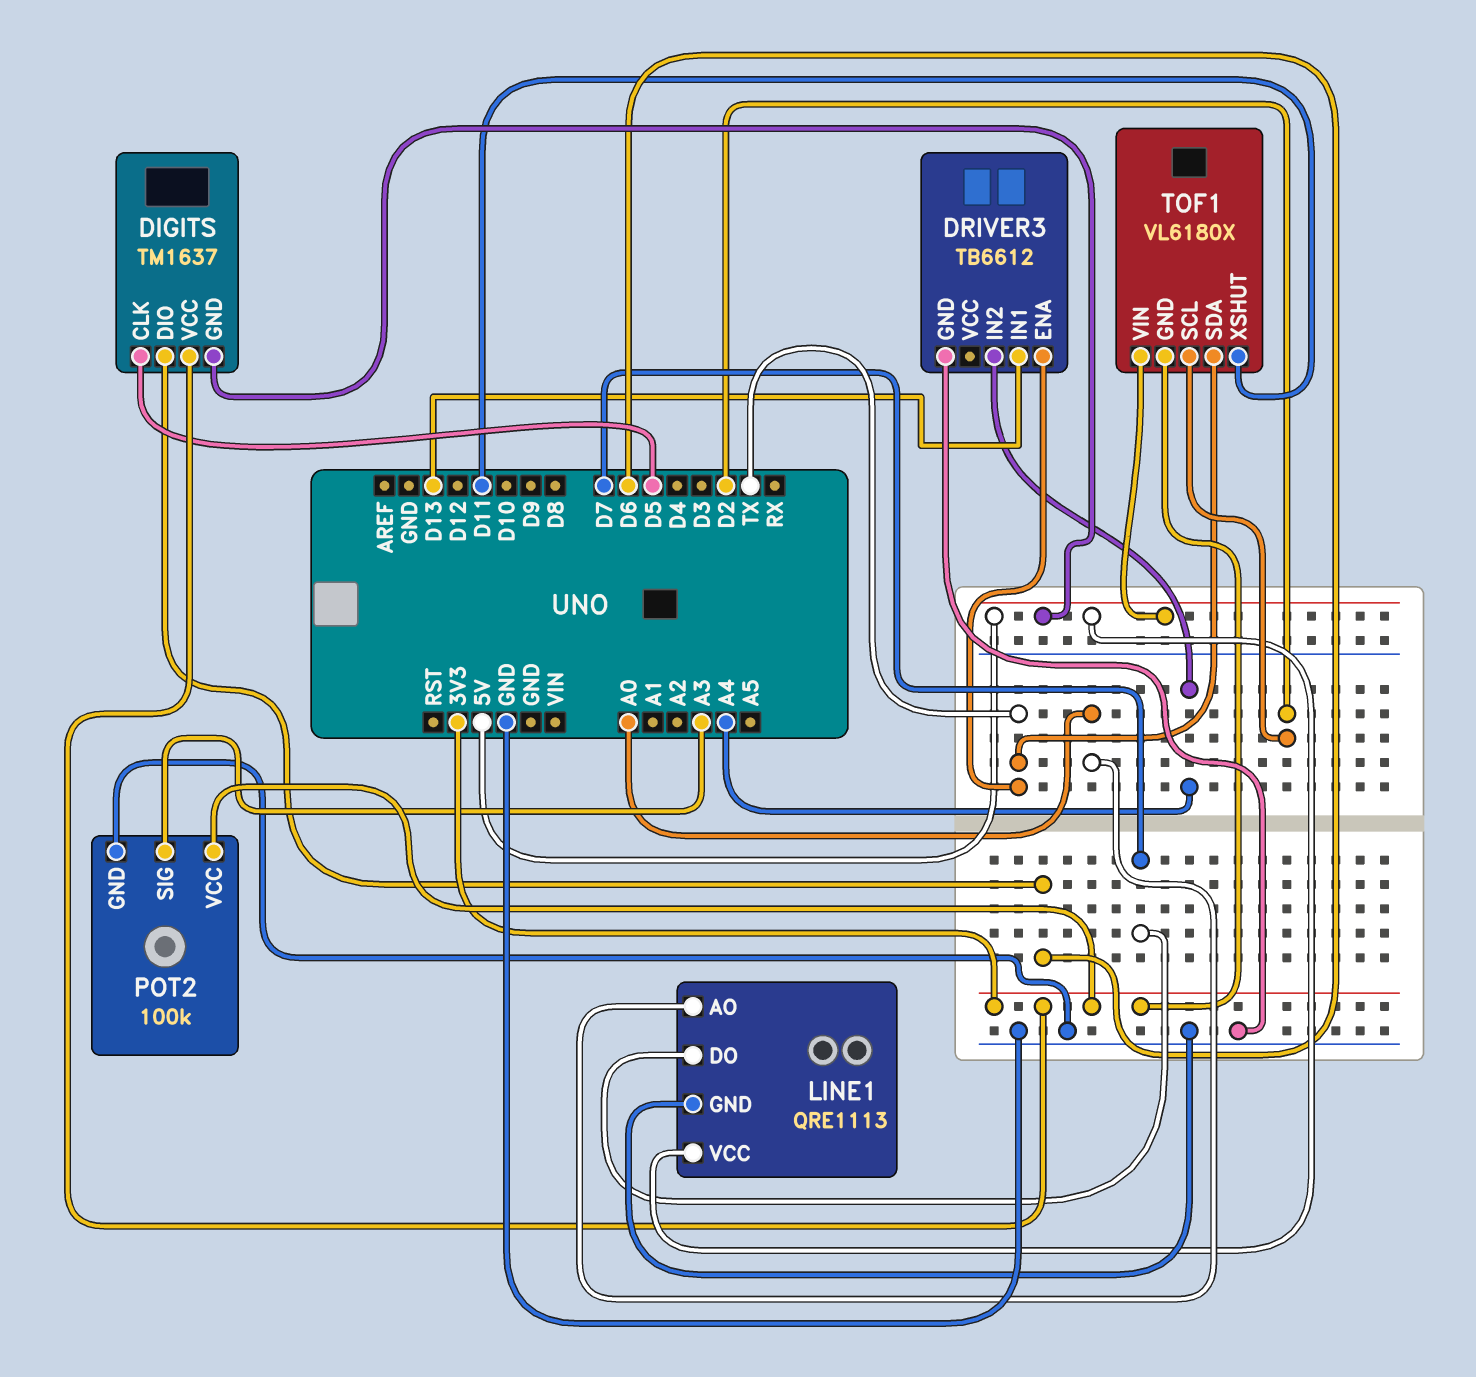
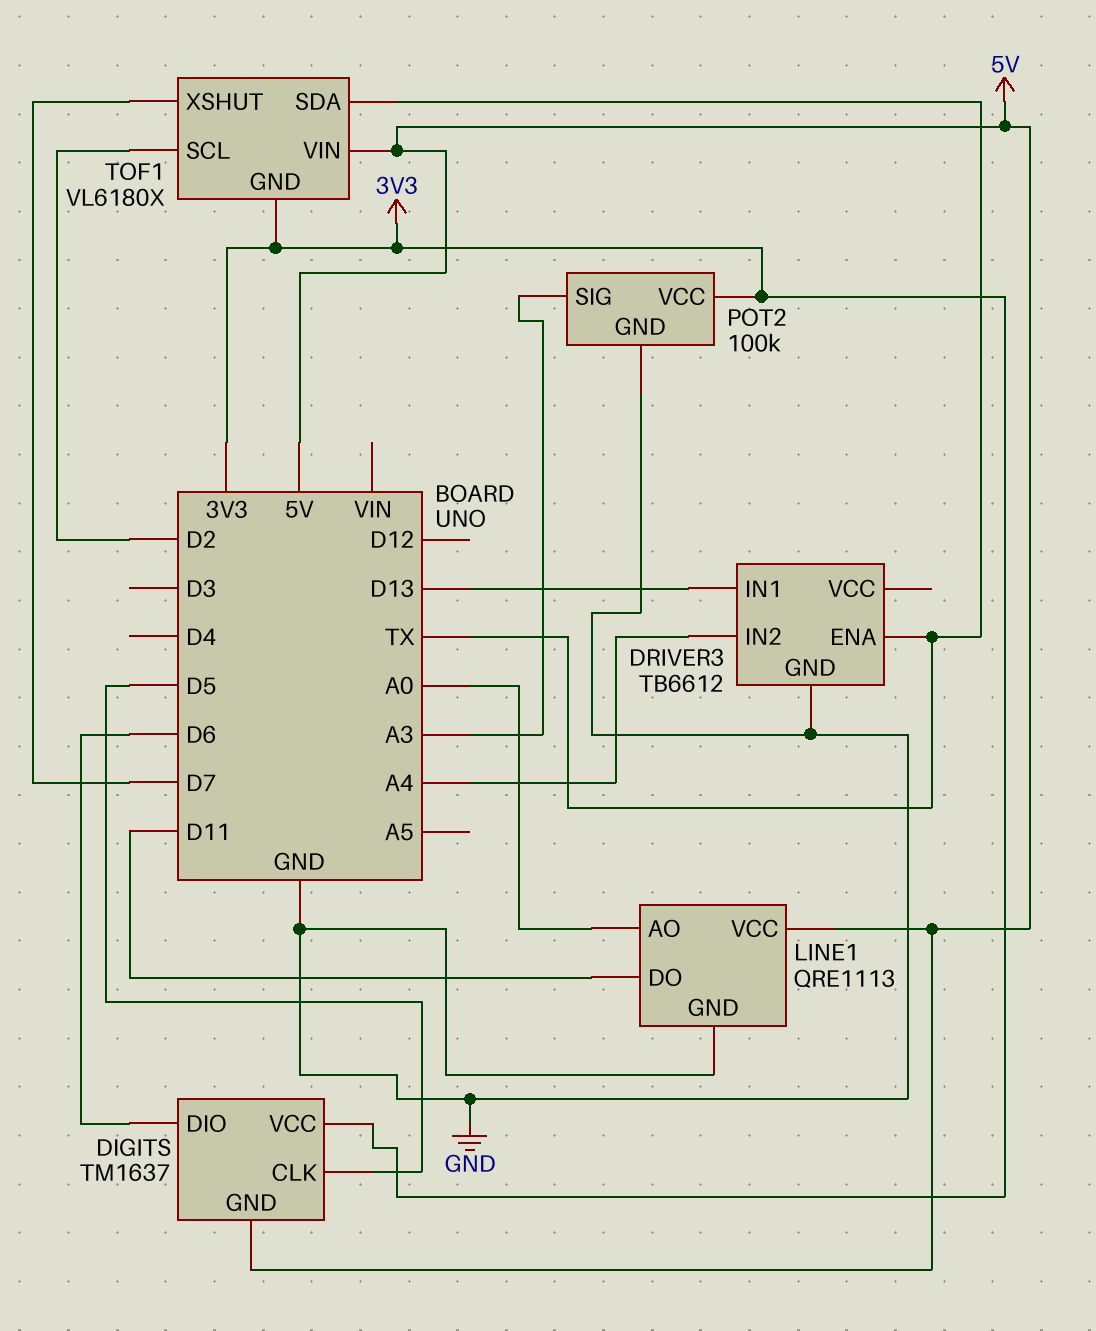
LINE1 pin DO: D7 -> D11
TOF1 pin XSHUT: D11 -> D7

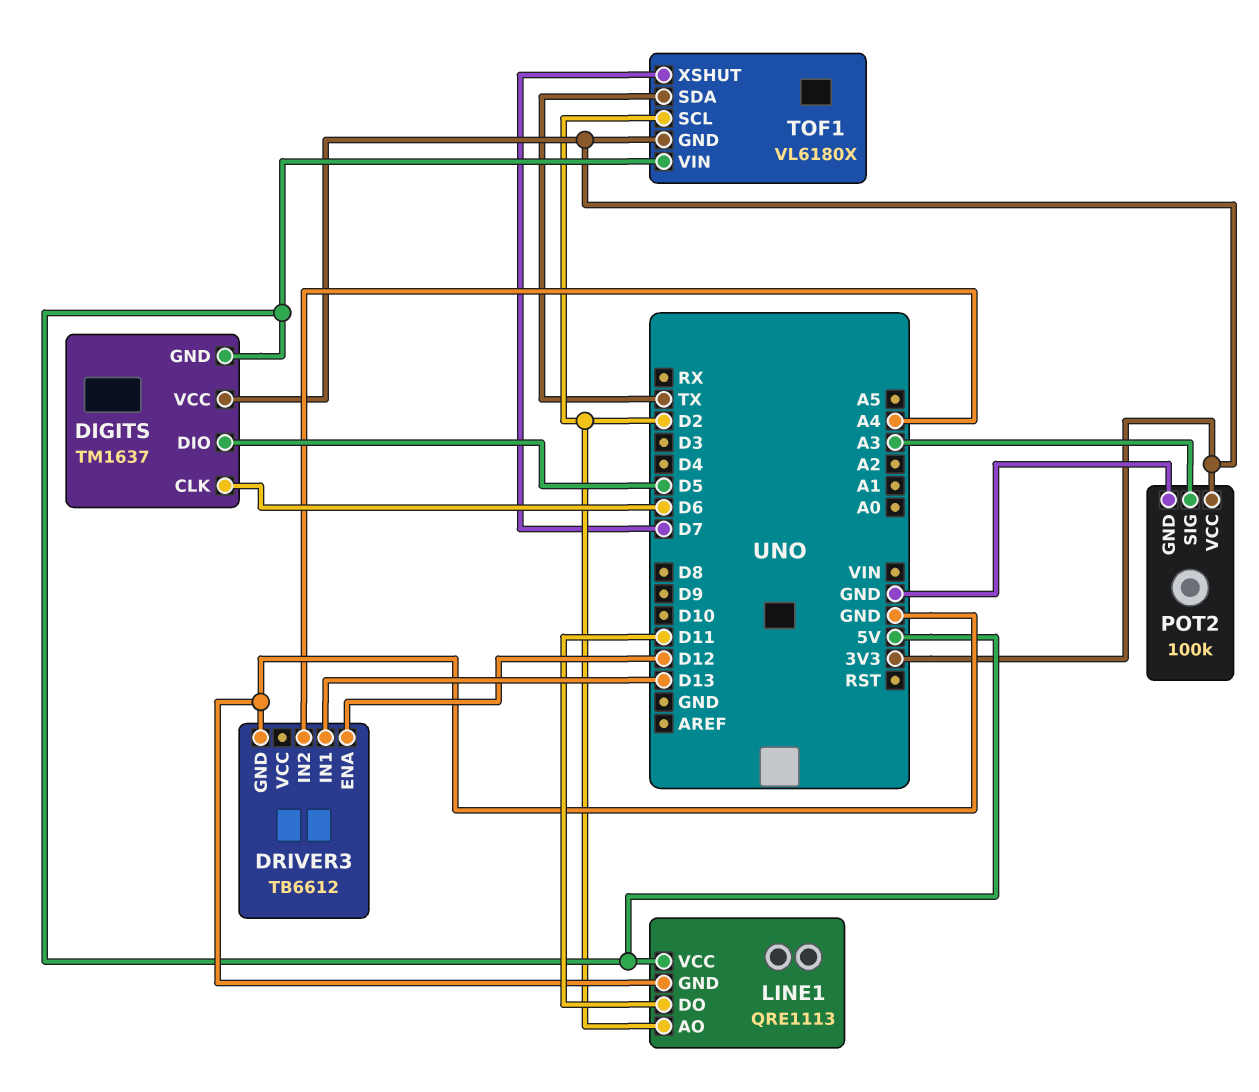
DIGITS pin CLK: D5 -> D6
DIGITS pin DIO: D6 -> D5
DRIVER3 pin ENA: TX -> D12
LINE1 pin AO: A0 -> D2

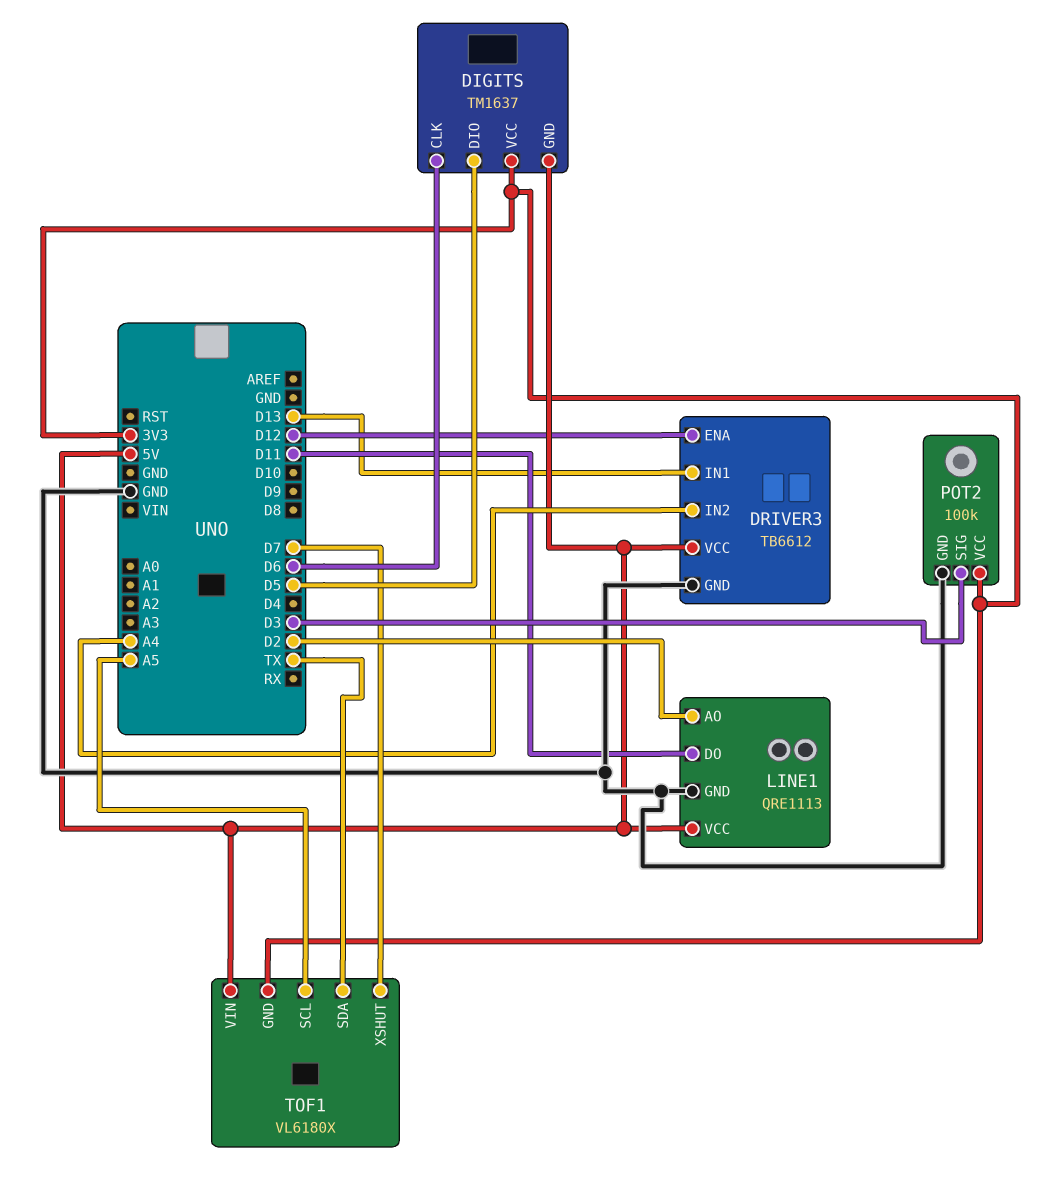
DRIVER3 pin VCC: none -> 5V
POT2 pin SIG: A3 -> D3
TOF1 pin SCL: D2 -> A5

